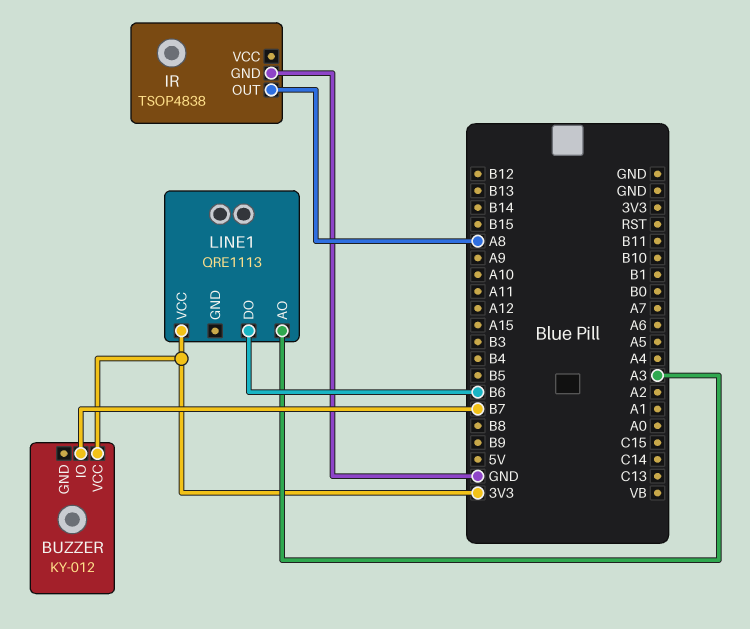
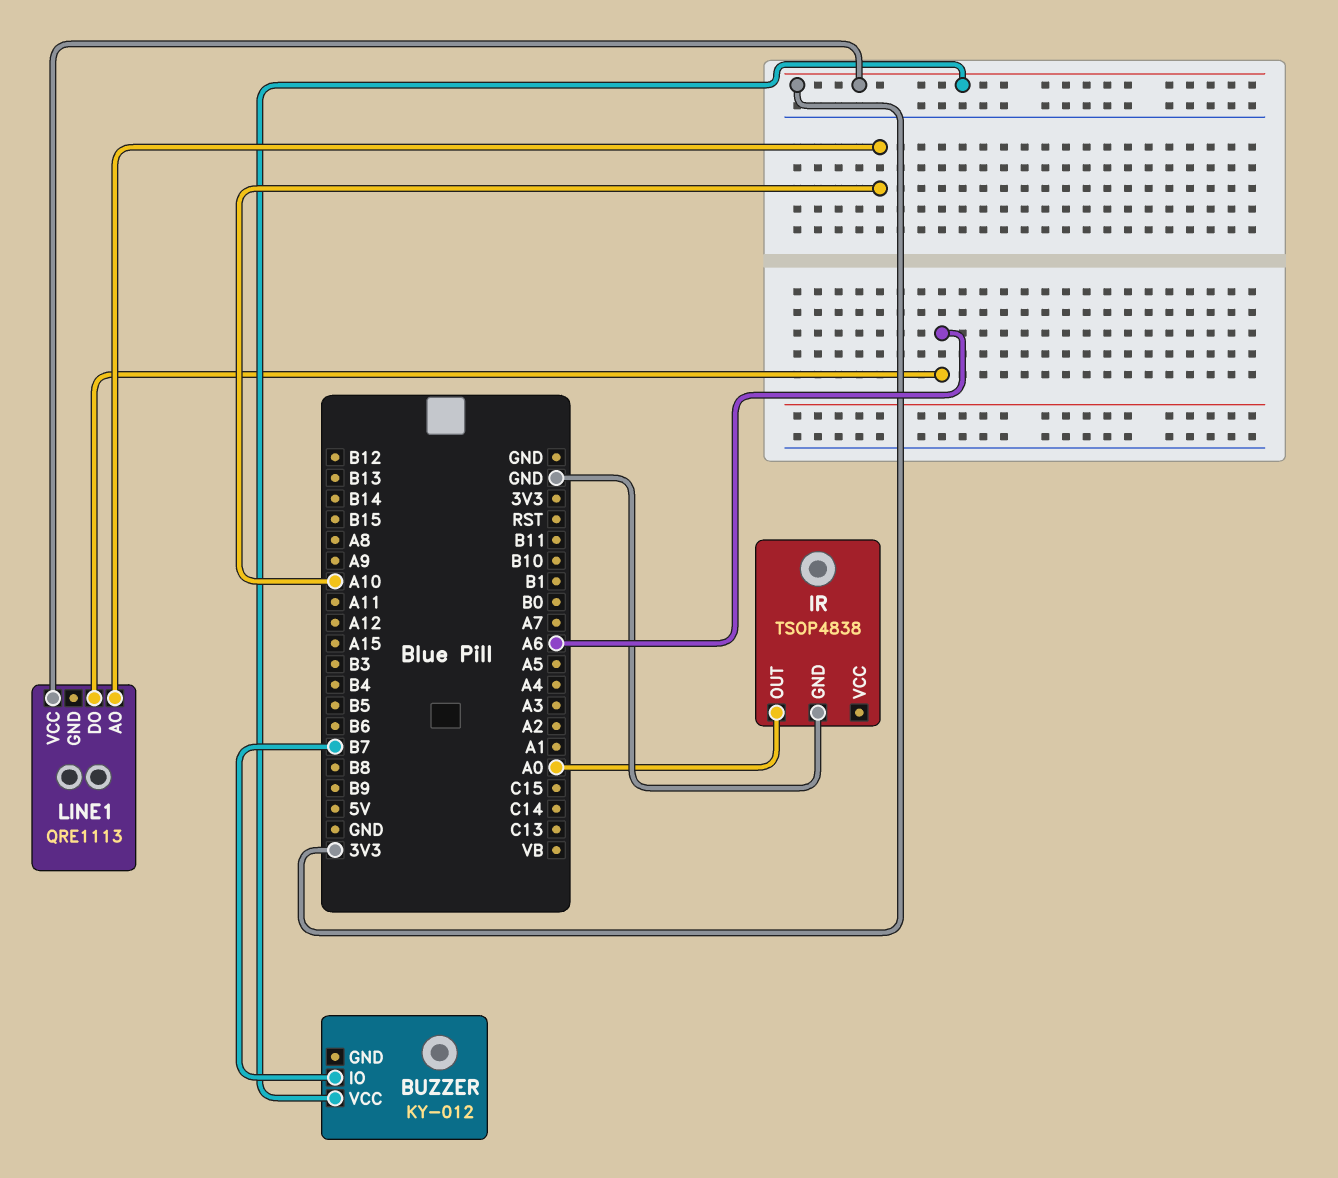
IR pin OUT: A8 -> A0
LINE1 pin AO: A3 -> A10
LINE1 pin DO: B6 -> A6

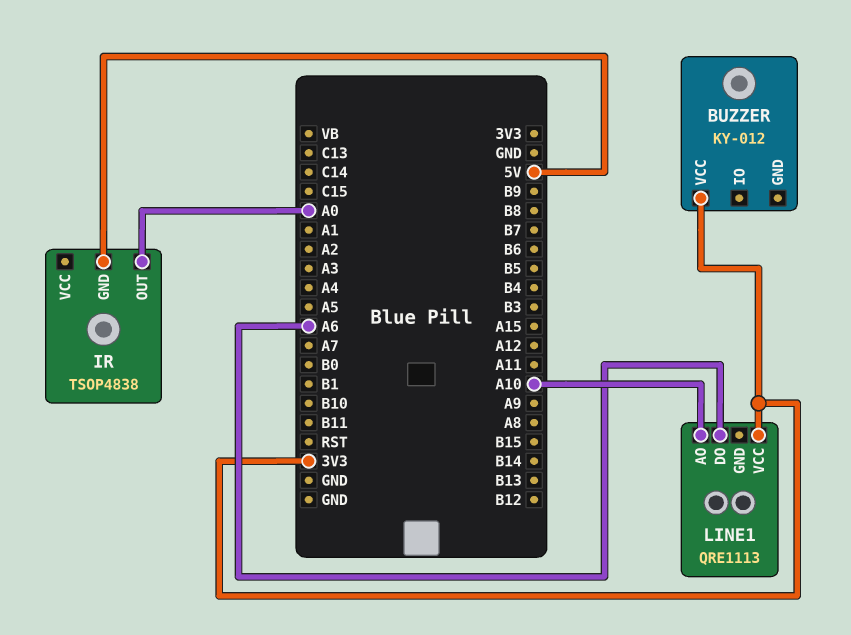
BUZZER pin IO: B7 -> none
IR pin GND: GND -> 5V

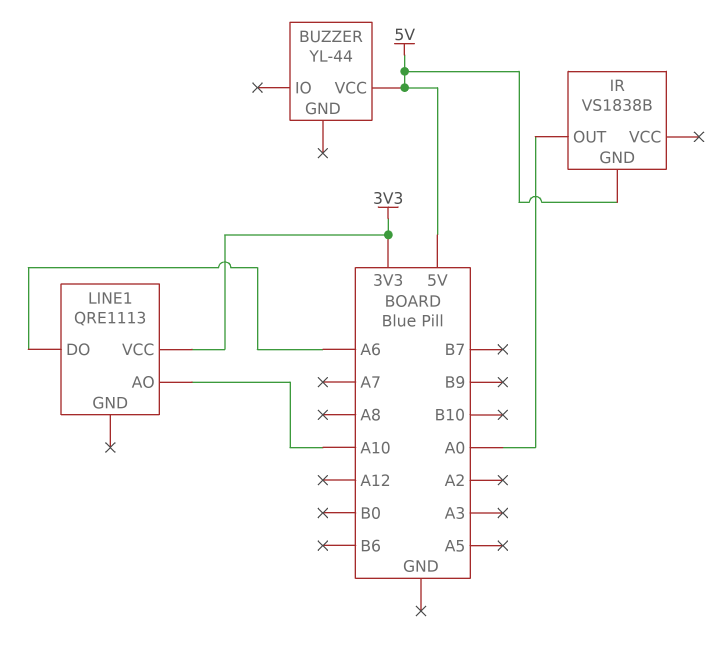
BUZZER: KY-012 -> YL-44
BUZZER pin VCC: 3V3 -> 5V
IR: TSOP4838 -> VS1838B

